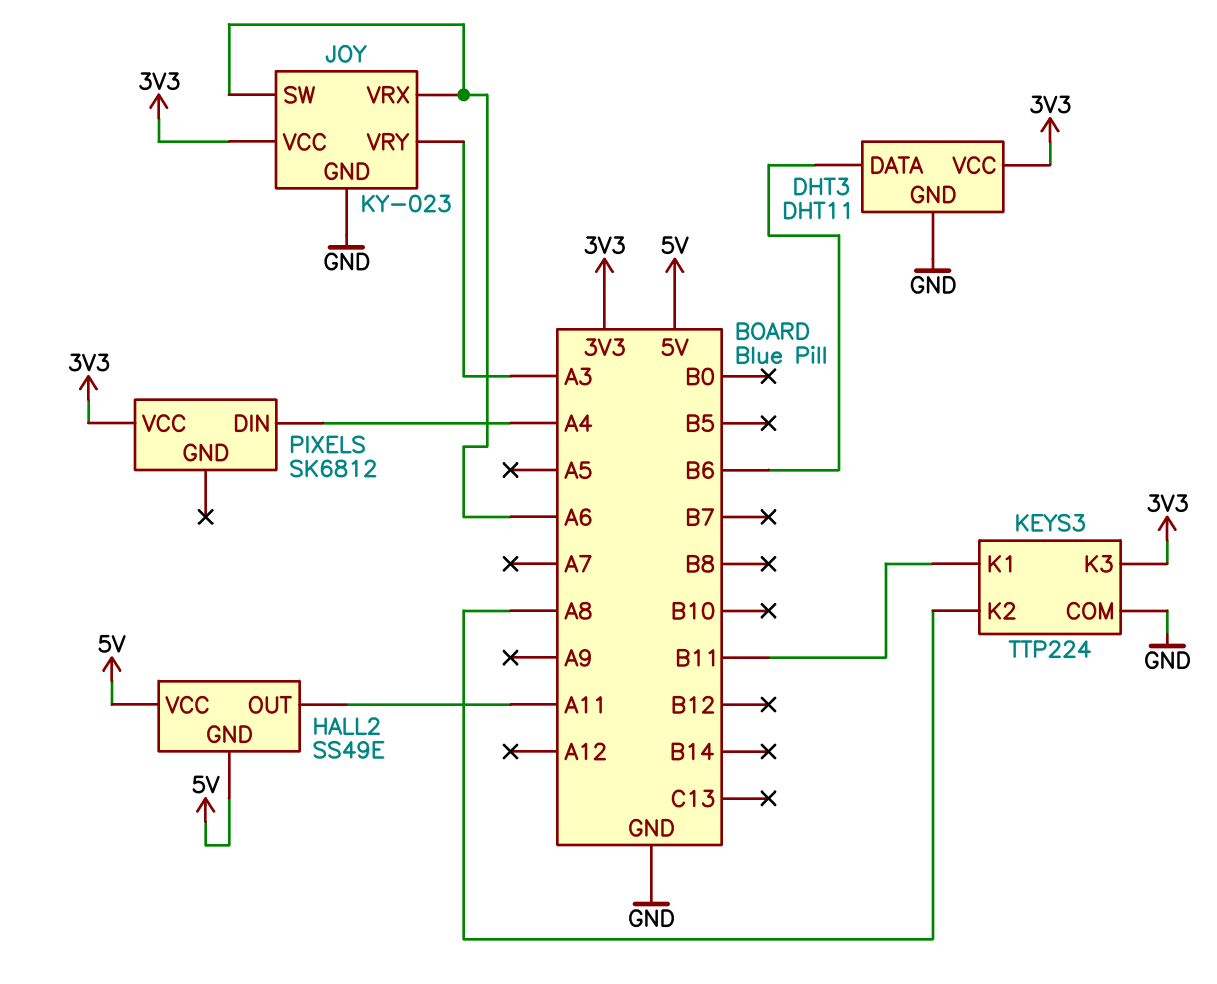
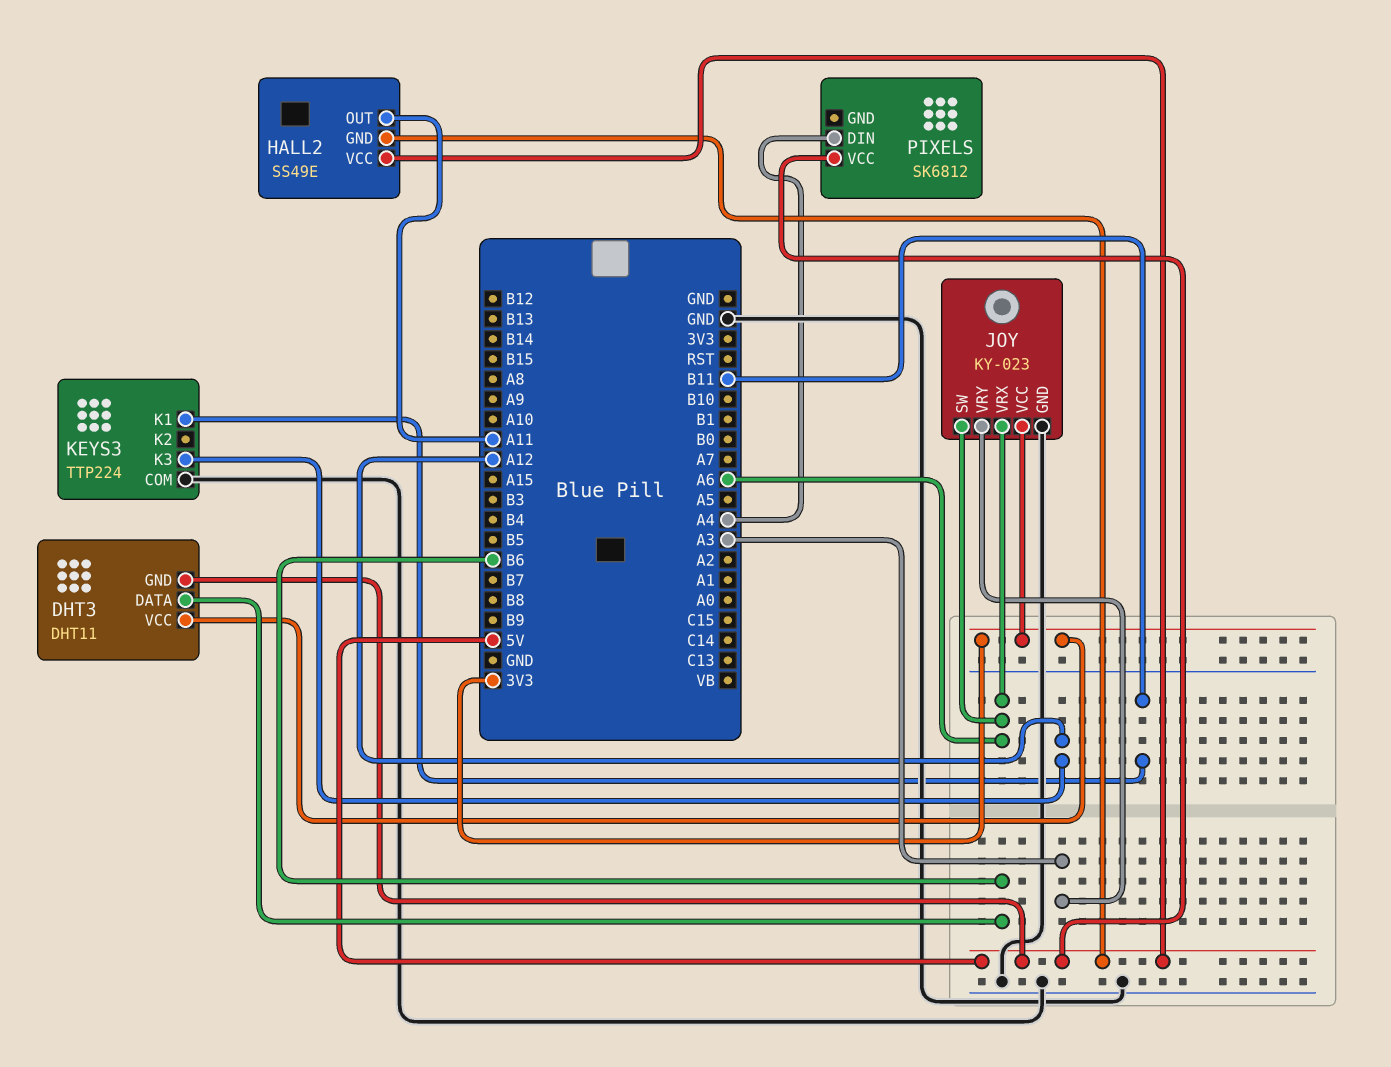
DHT3 pin GND: GND -> 5V
KEYS3 pin K2: A8 -> none
KEYS3 pin K3: 3V3 -> A12
PIXELS pin VCC: 3V3 -> 5V

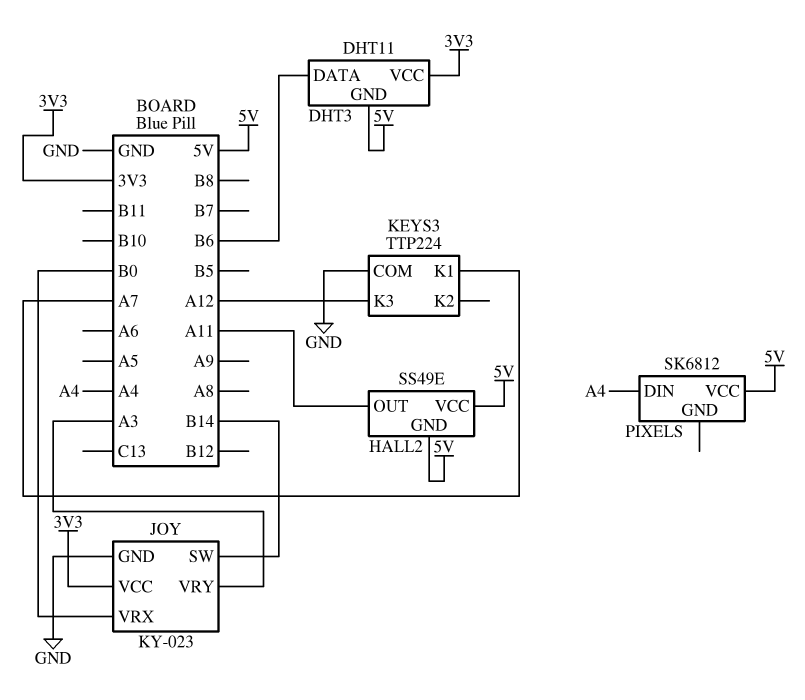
JOY pin SW: A6 -> B14
JOY pin VRX: A6 -> B0
KEYS3 pin K1: B11 -> A7

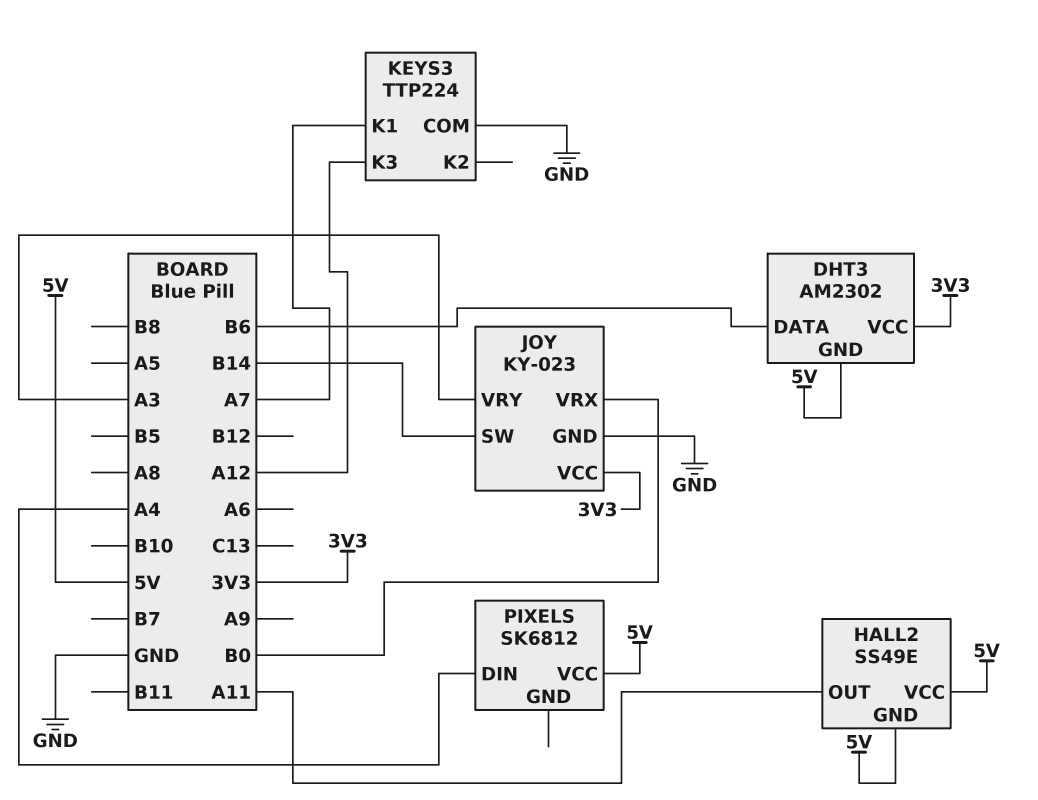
DHT3: DHT11 -> AM2302

